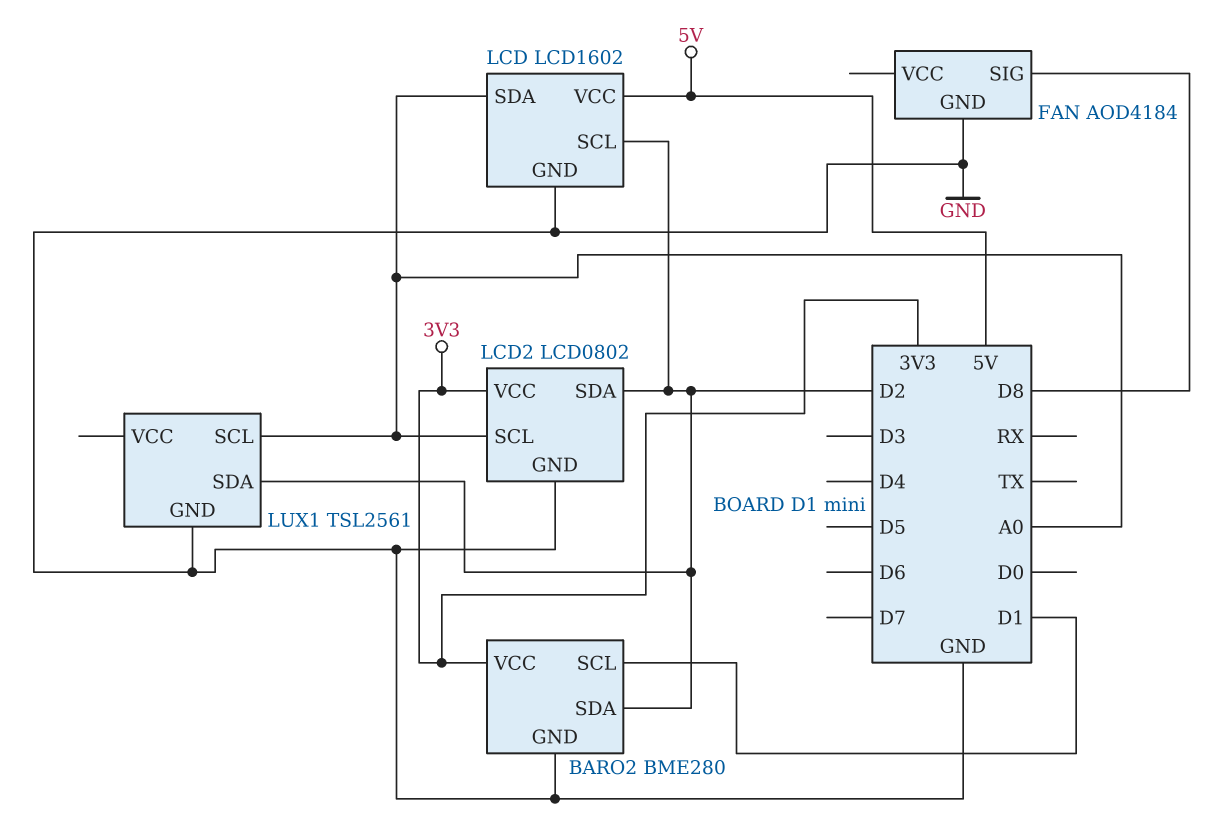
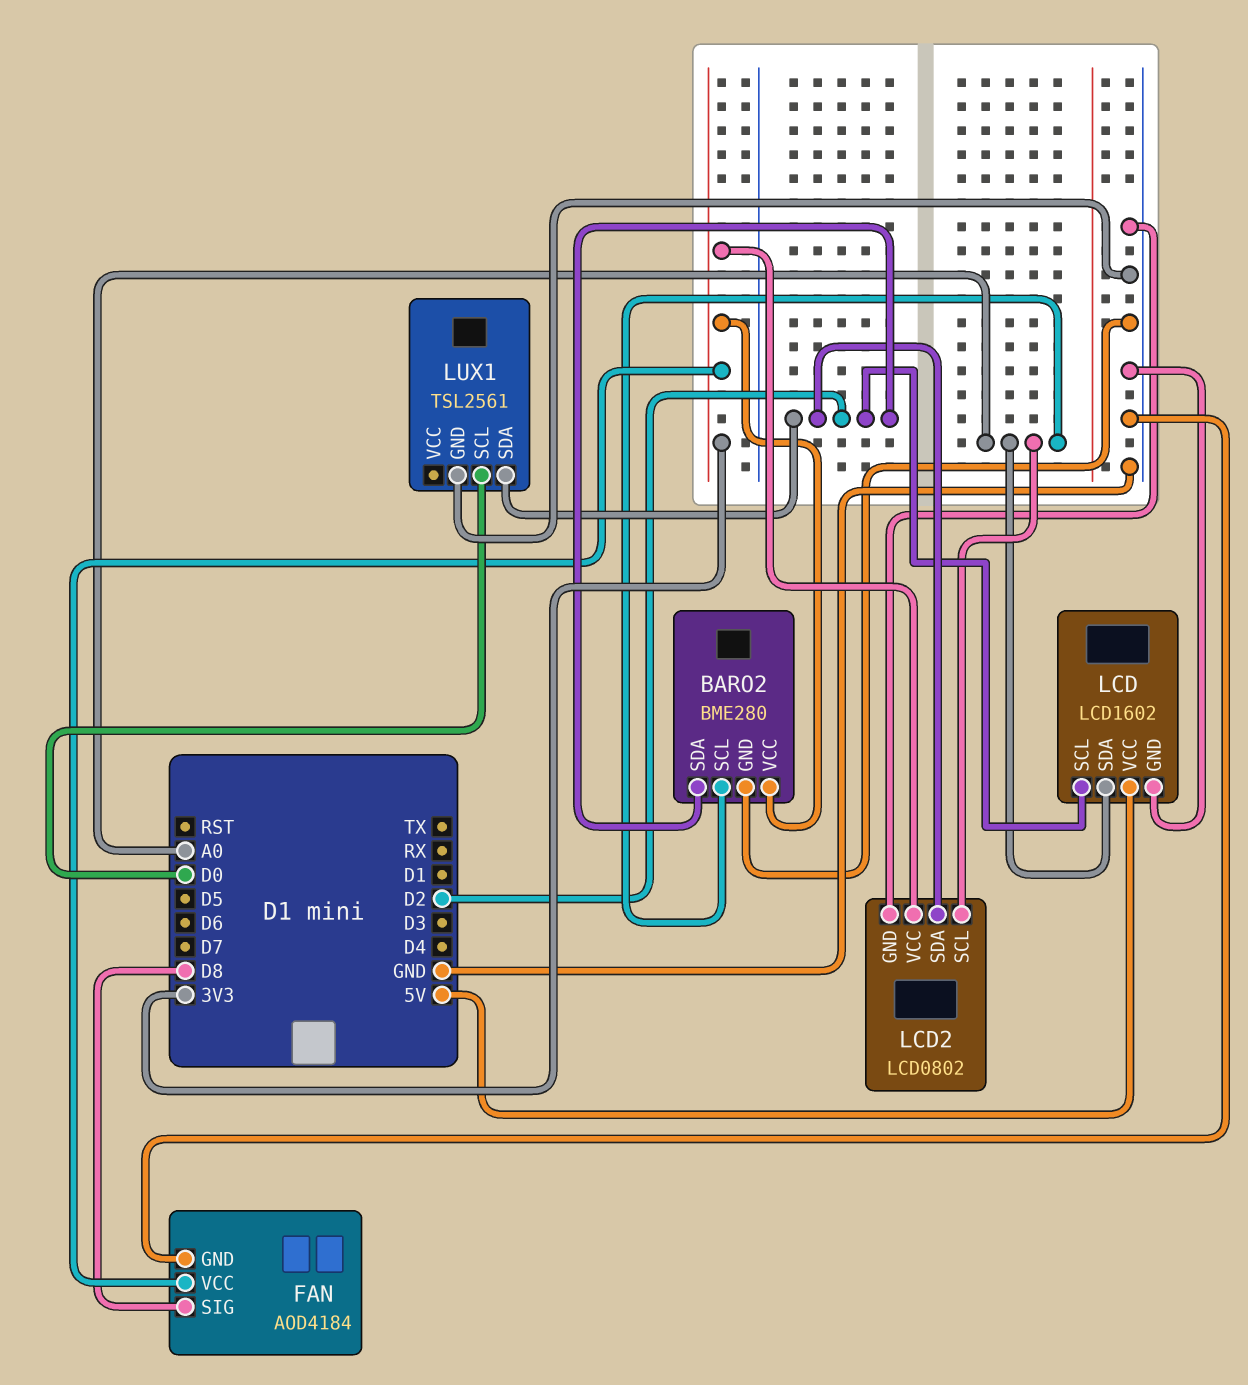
BARO2 pin SCL: D1 -> A0
FAN pin VCC: none -> 3V3
LUX1 pin SCL: A0 -> D0

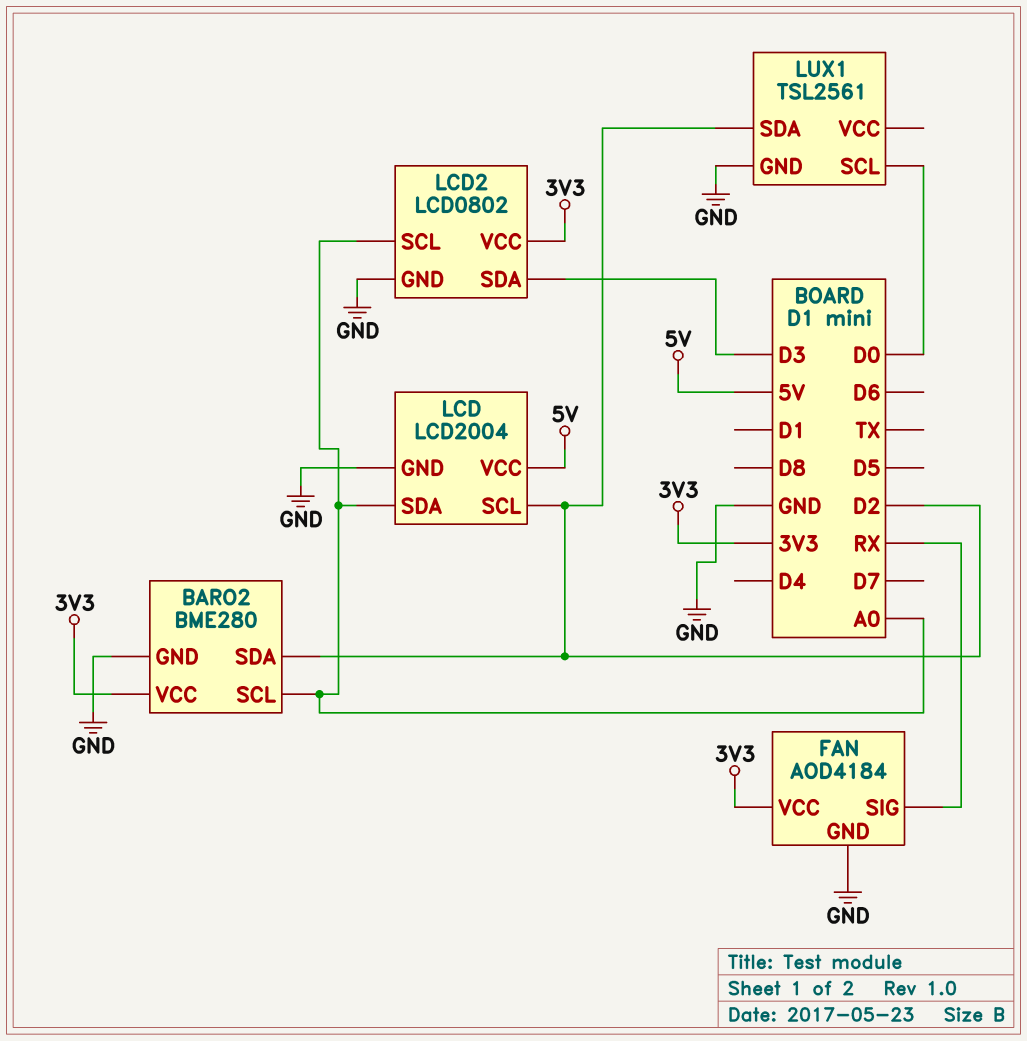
FAN pin SIG: D8 -> RX
LCD: LCD1602 -> LCD2004
LCD2 pin SDA: D2 -> D3

